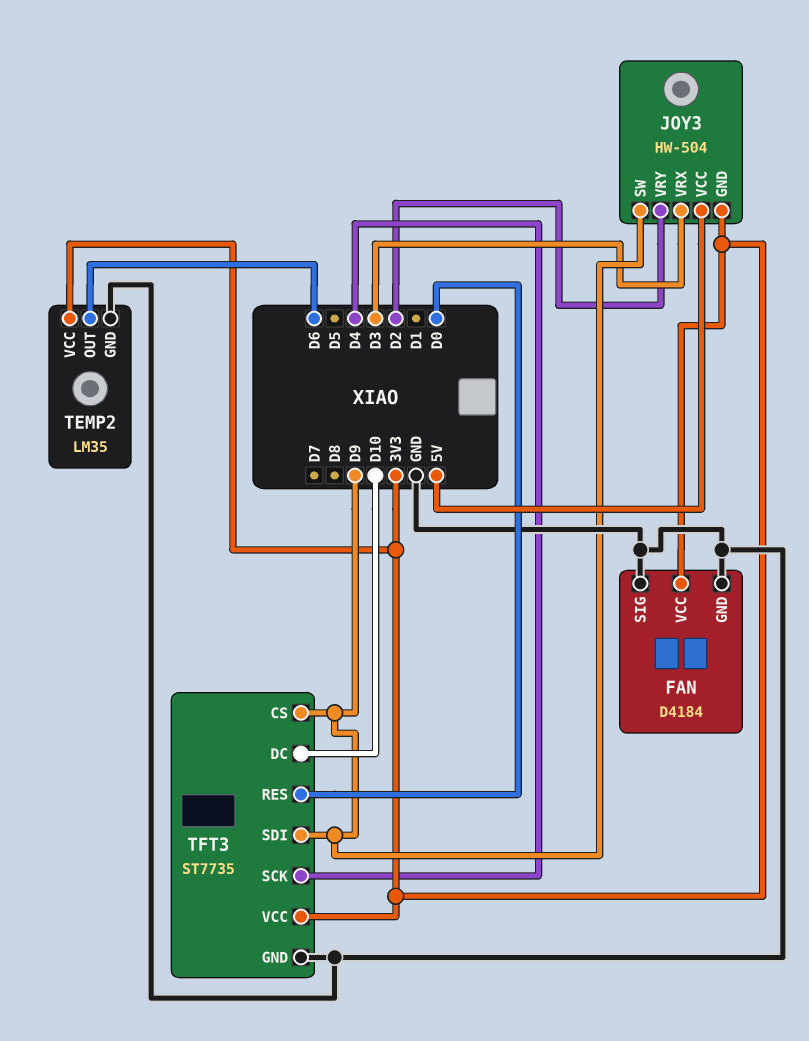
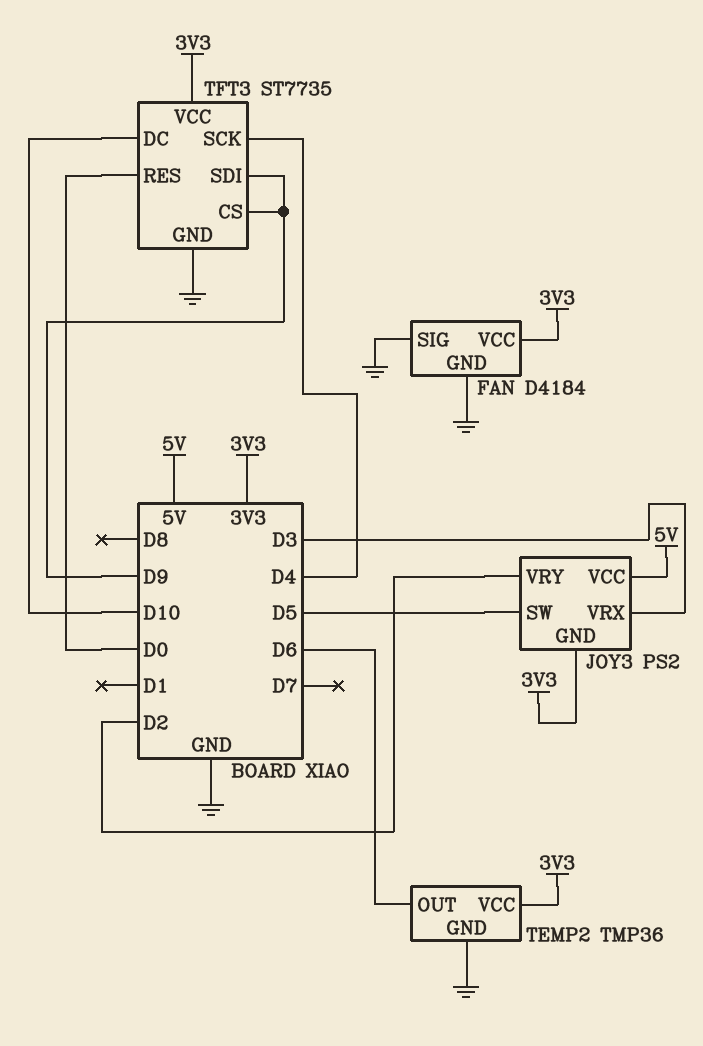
JOY3: HW-504 -> PS2
JOY3 pin SW: D9 -> D5
TEMP2: LM35 -> TMP36

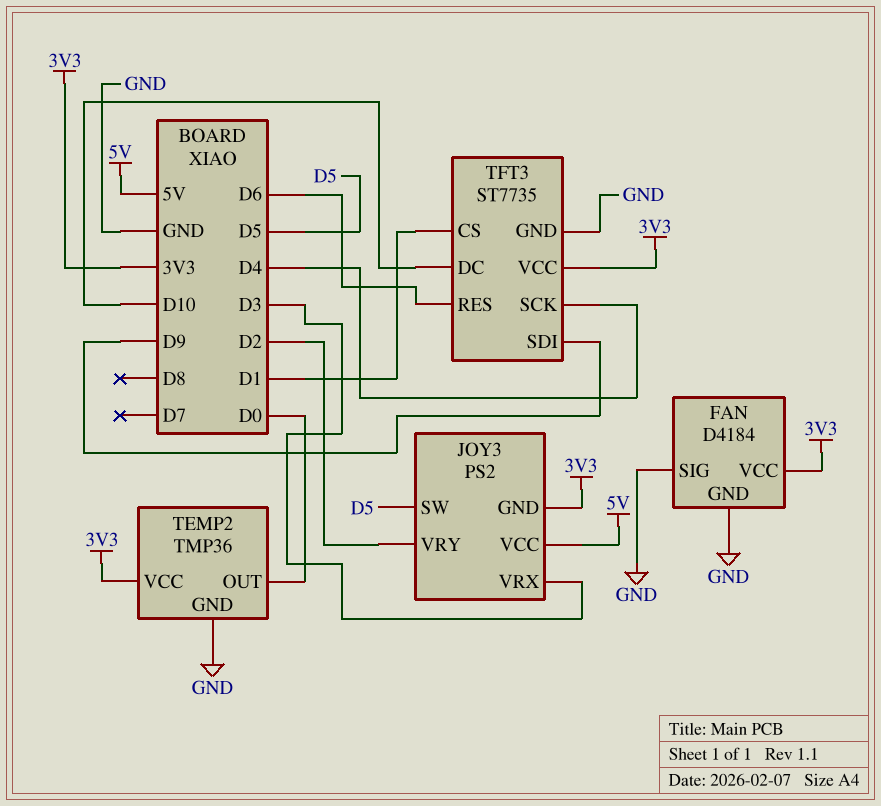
TEMP2 pin OUT: D6 -> D0
TFT3 pin CS: D9 -> D1
TFT3 pin RES: D0 -> D6

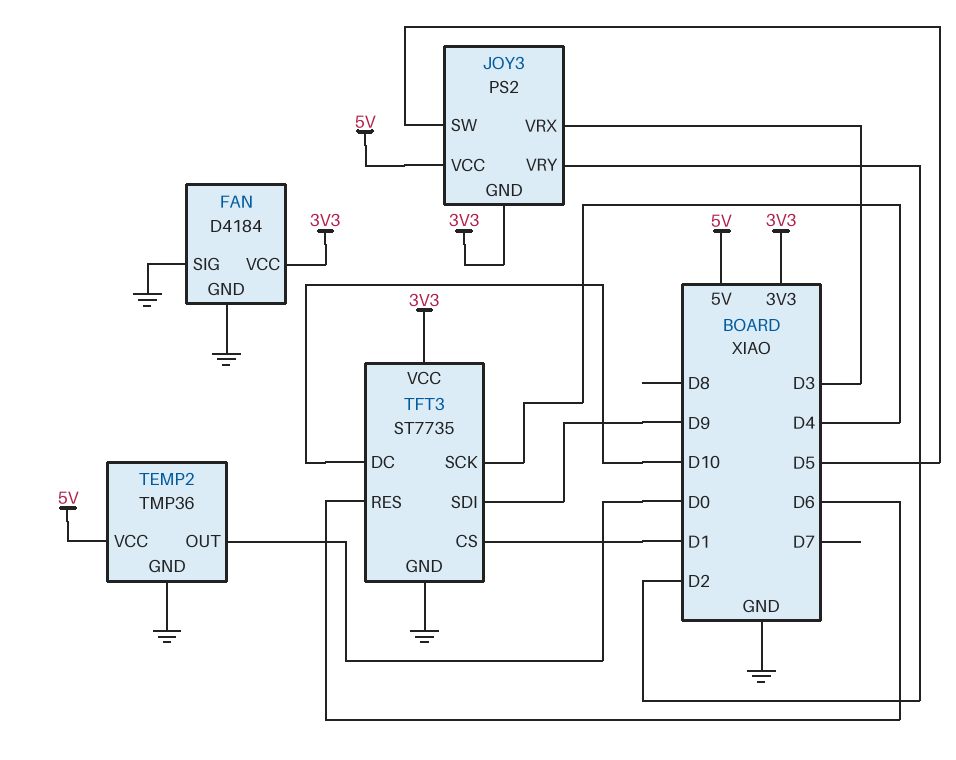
TEMP2 pin VCC: 3V3 -> 5V

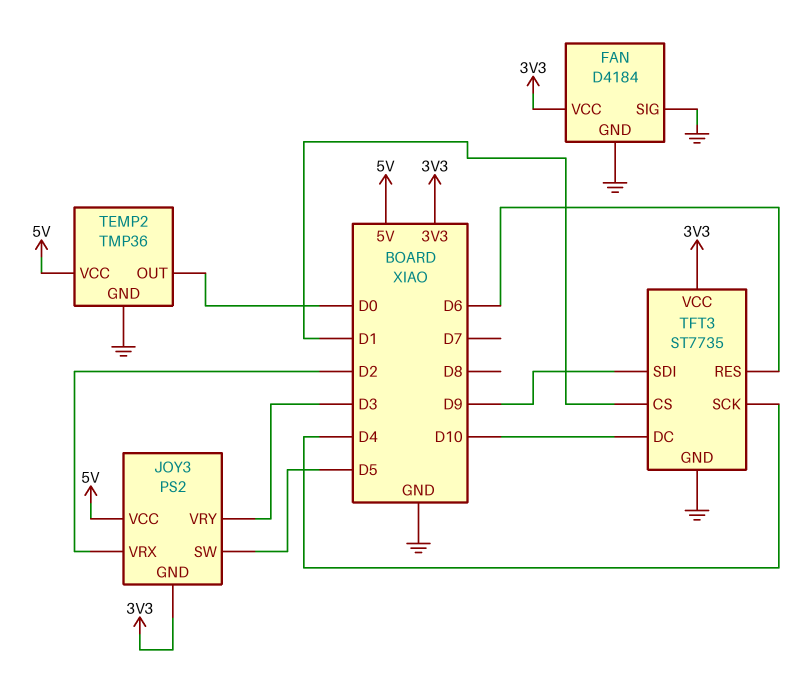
JOY3 pin VRX: D3 -> D2
JOY3 pin VRY: D2 -> D3

